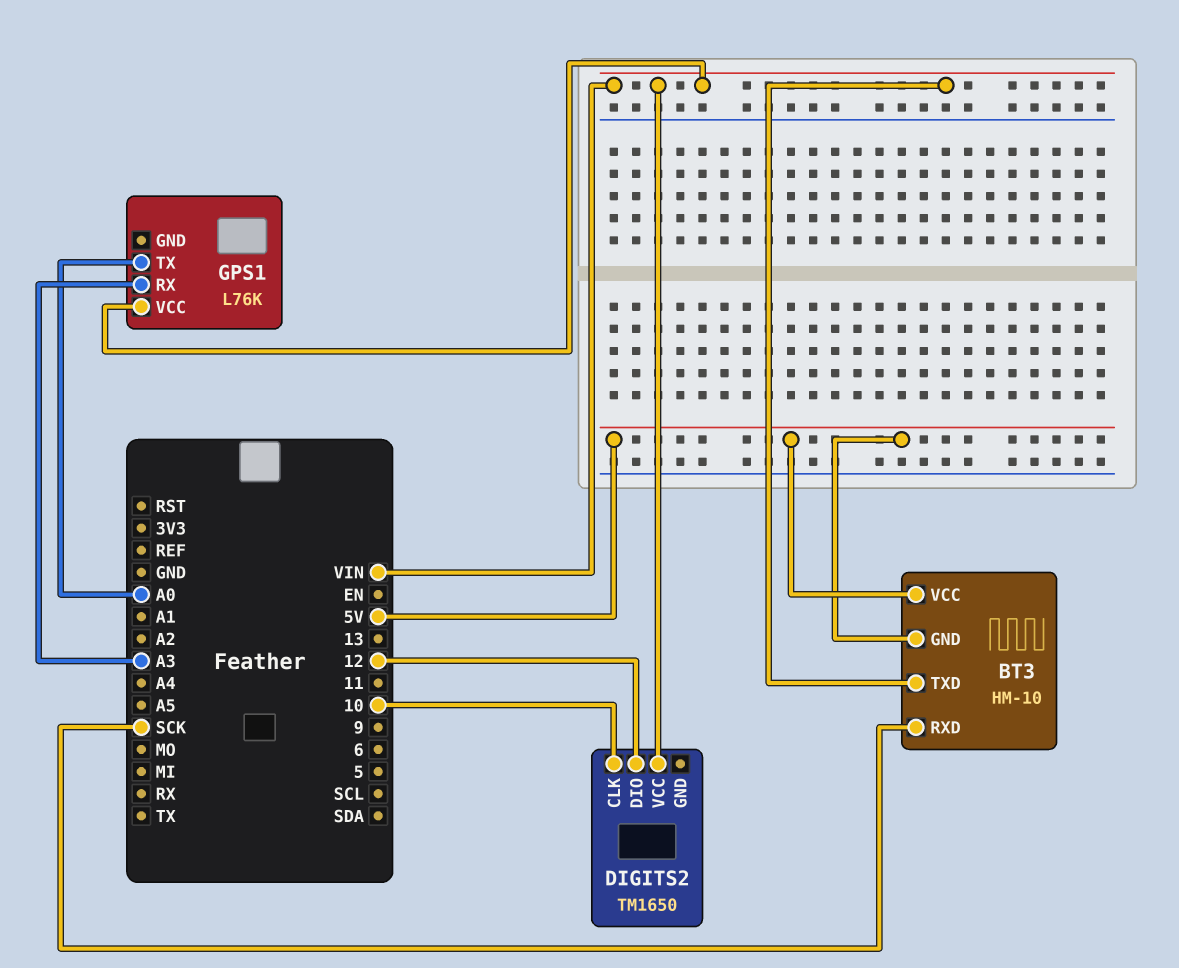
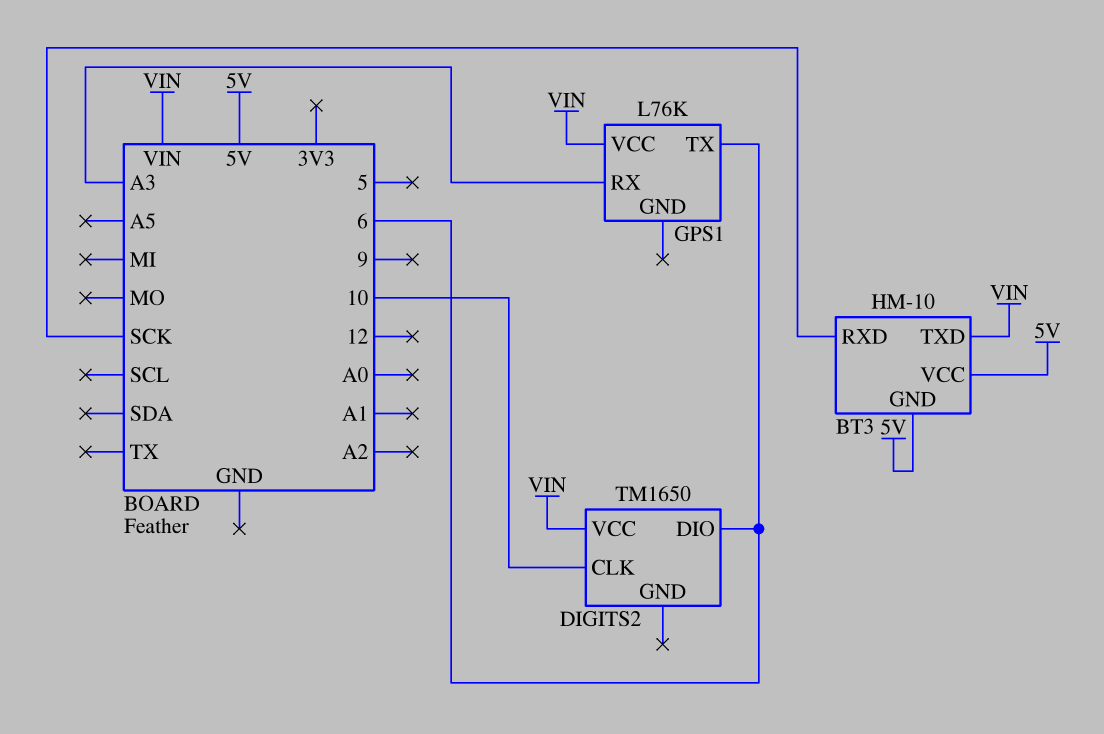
DIGITS2 pin DIO: 12 -> 6
GPS1 pin TX: A0 -> 6

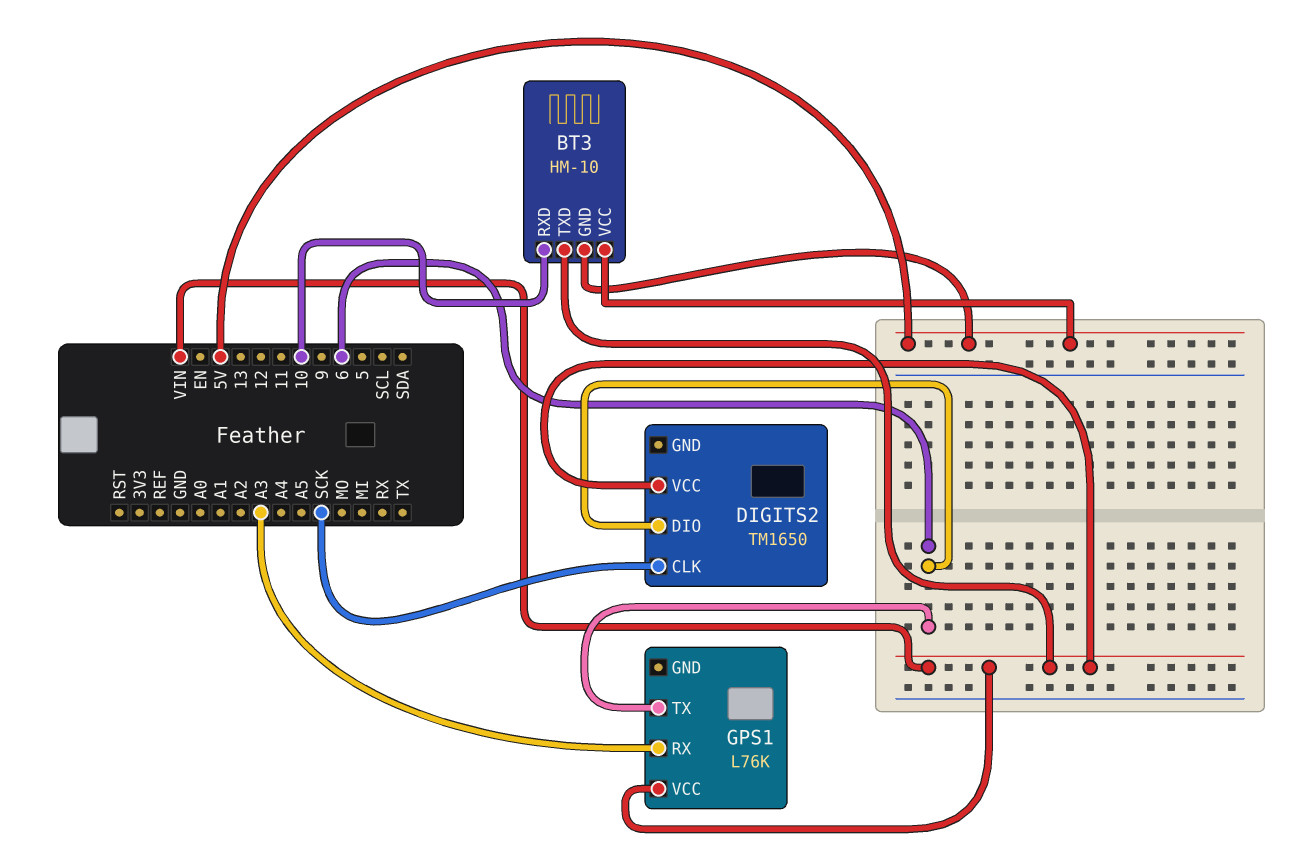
BT3 pin RXD: SCK -> 10
DIGITS2 pin CLK: 10 -> SCK

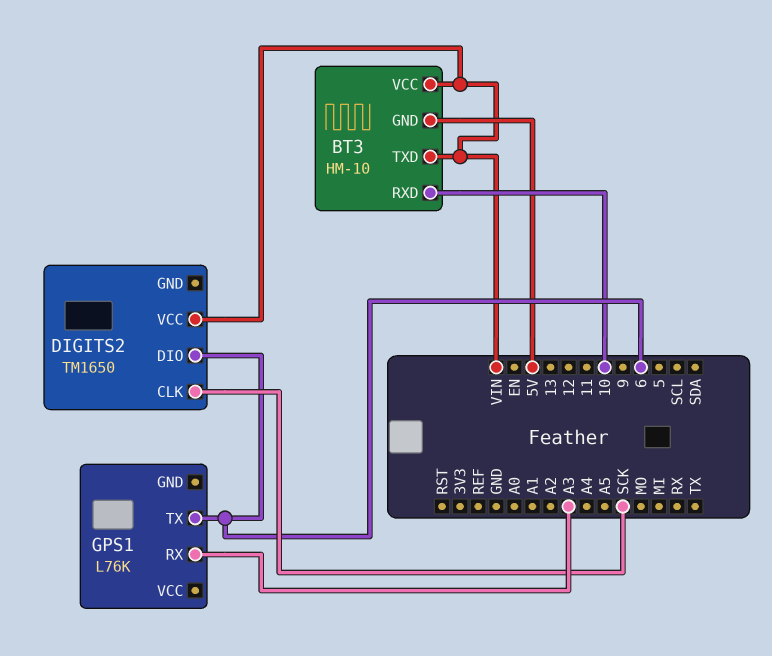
BT3 pin VCC: 5V -> VIN
GPS1 pin VCC: VIN -> none

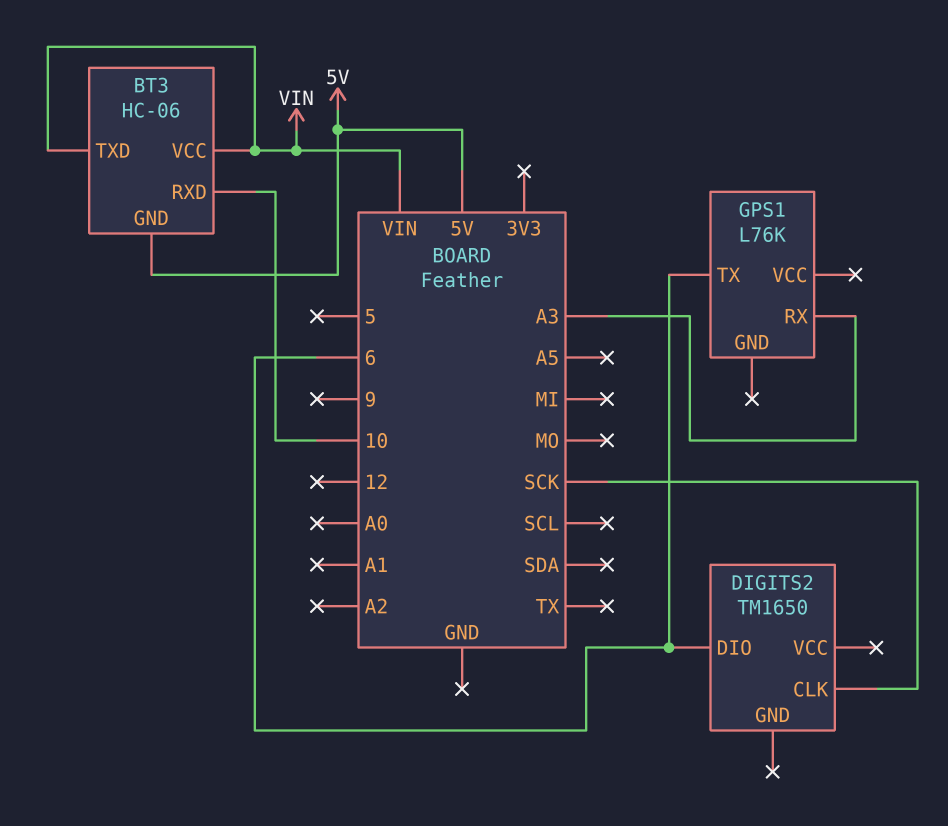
BT3: HM-10 -> HC-06
DIGITS2 pin VCC: VIN -> none

